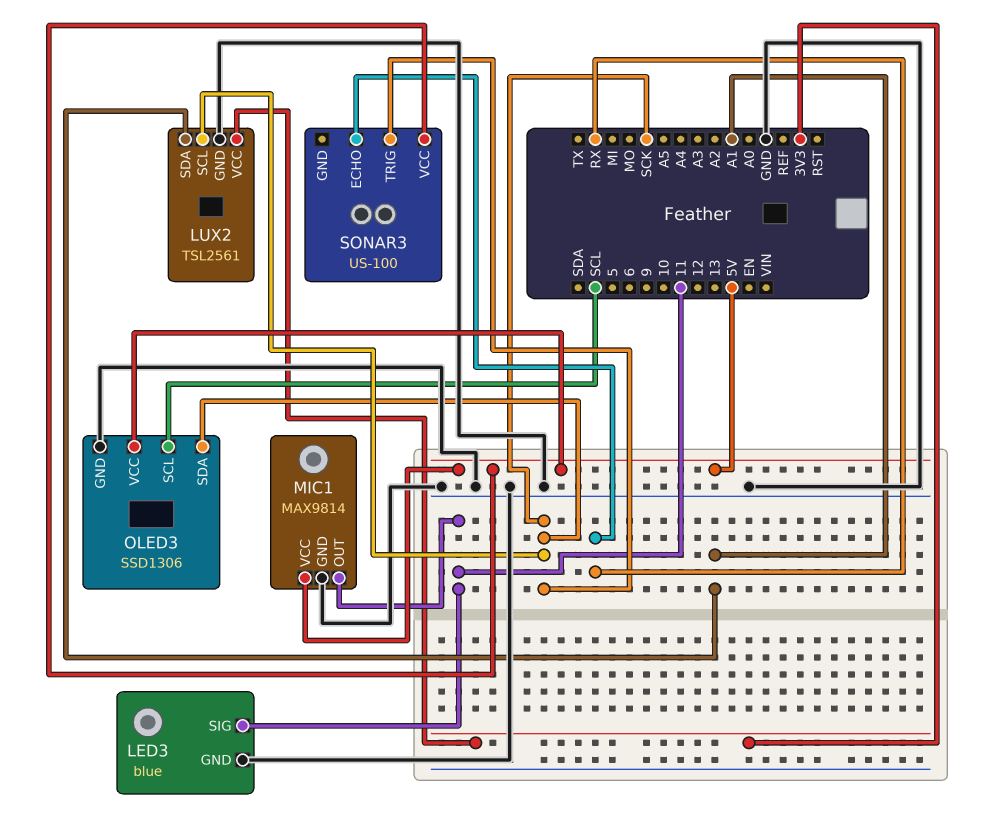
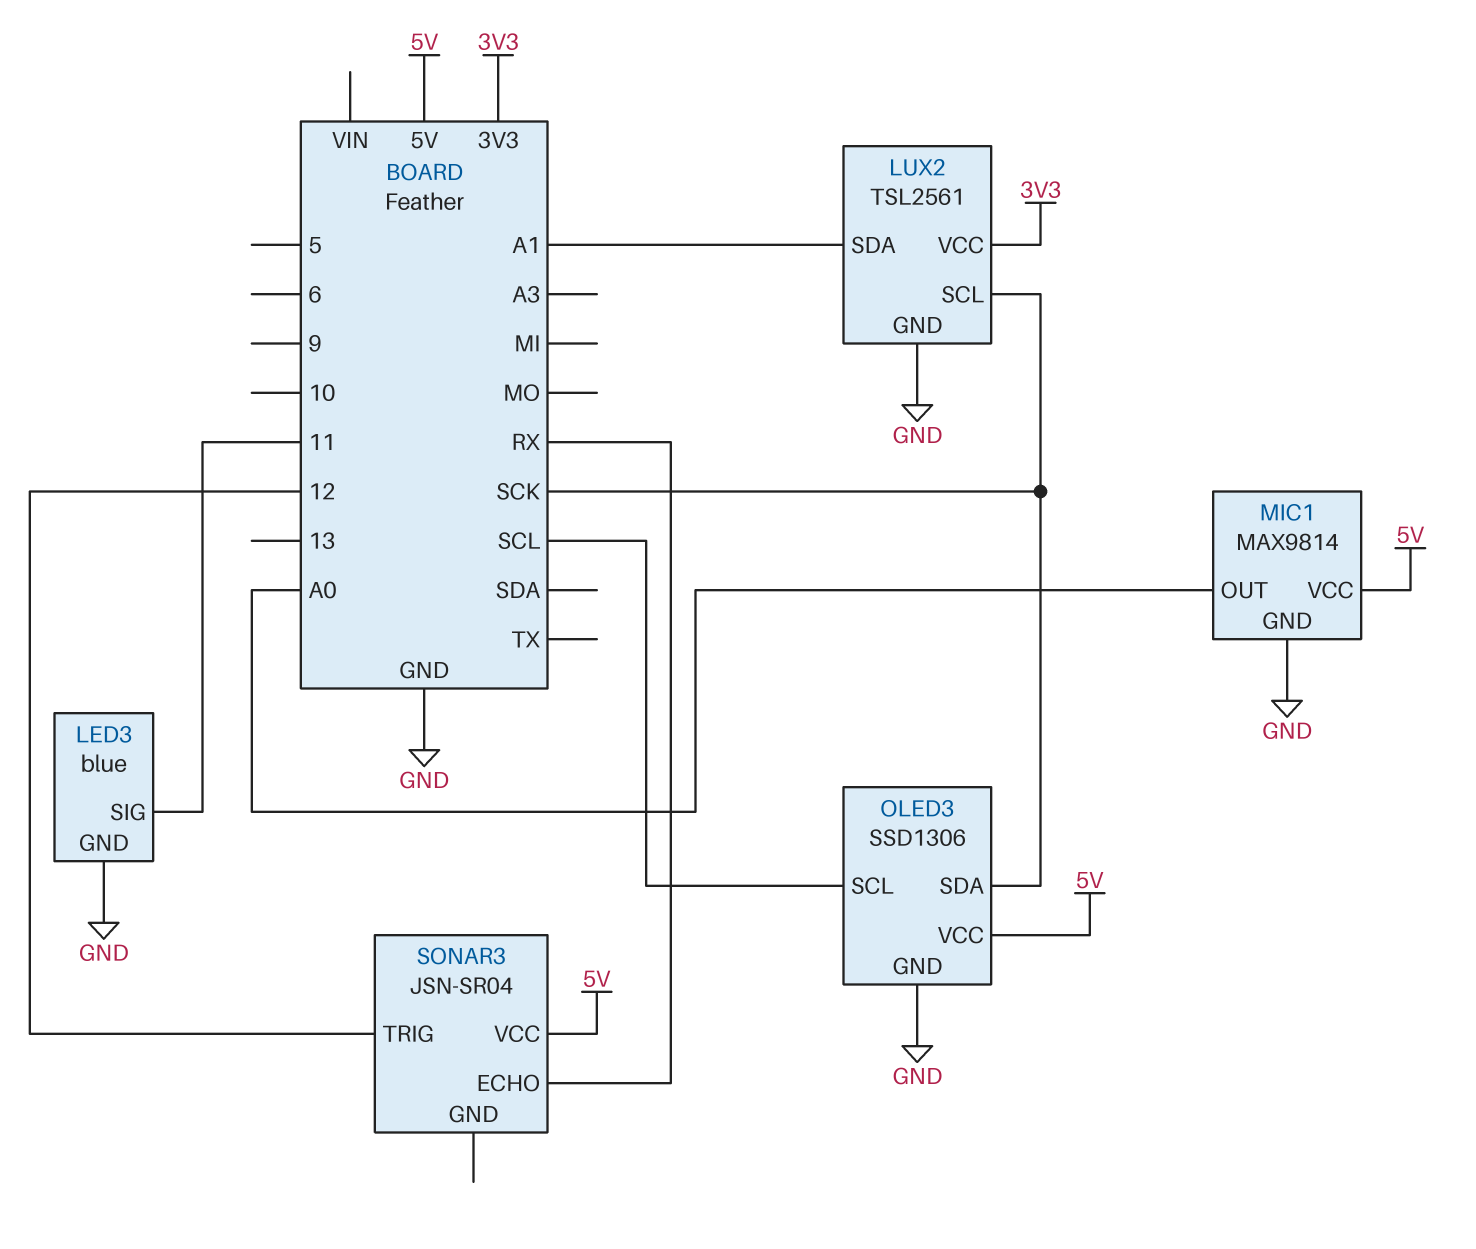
MIC1 pin OUT: 11 -> A0
SONAR3: US-100 -> JSN-SR04
SONAR3 pin TRIG: SCK -> 12

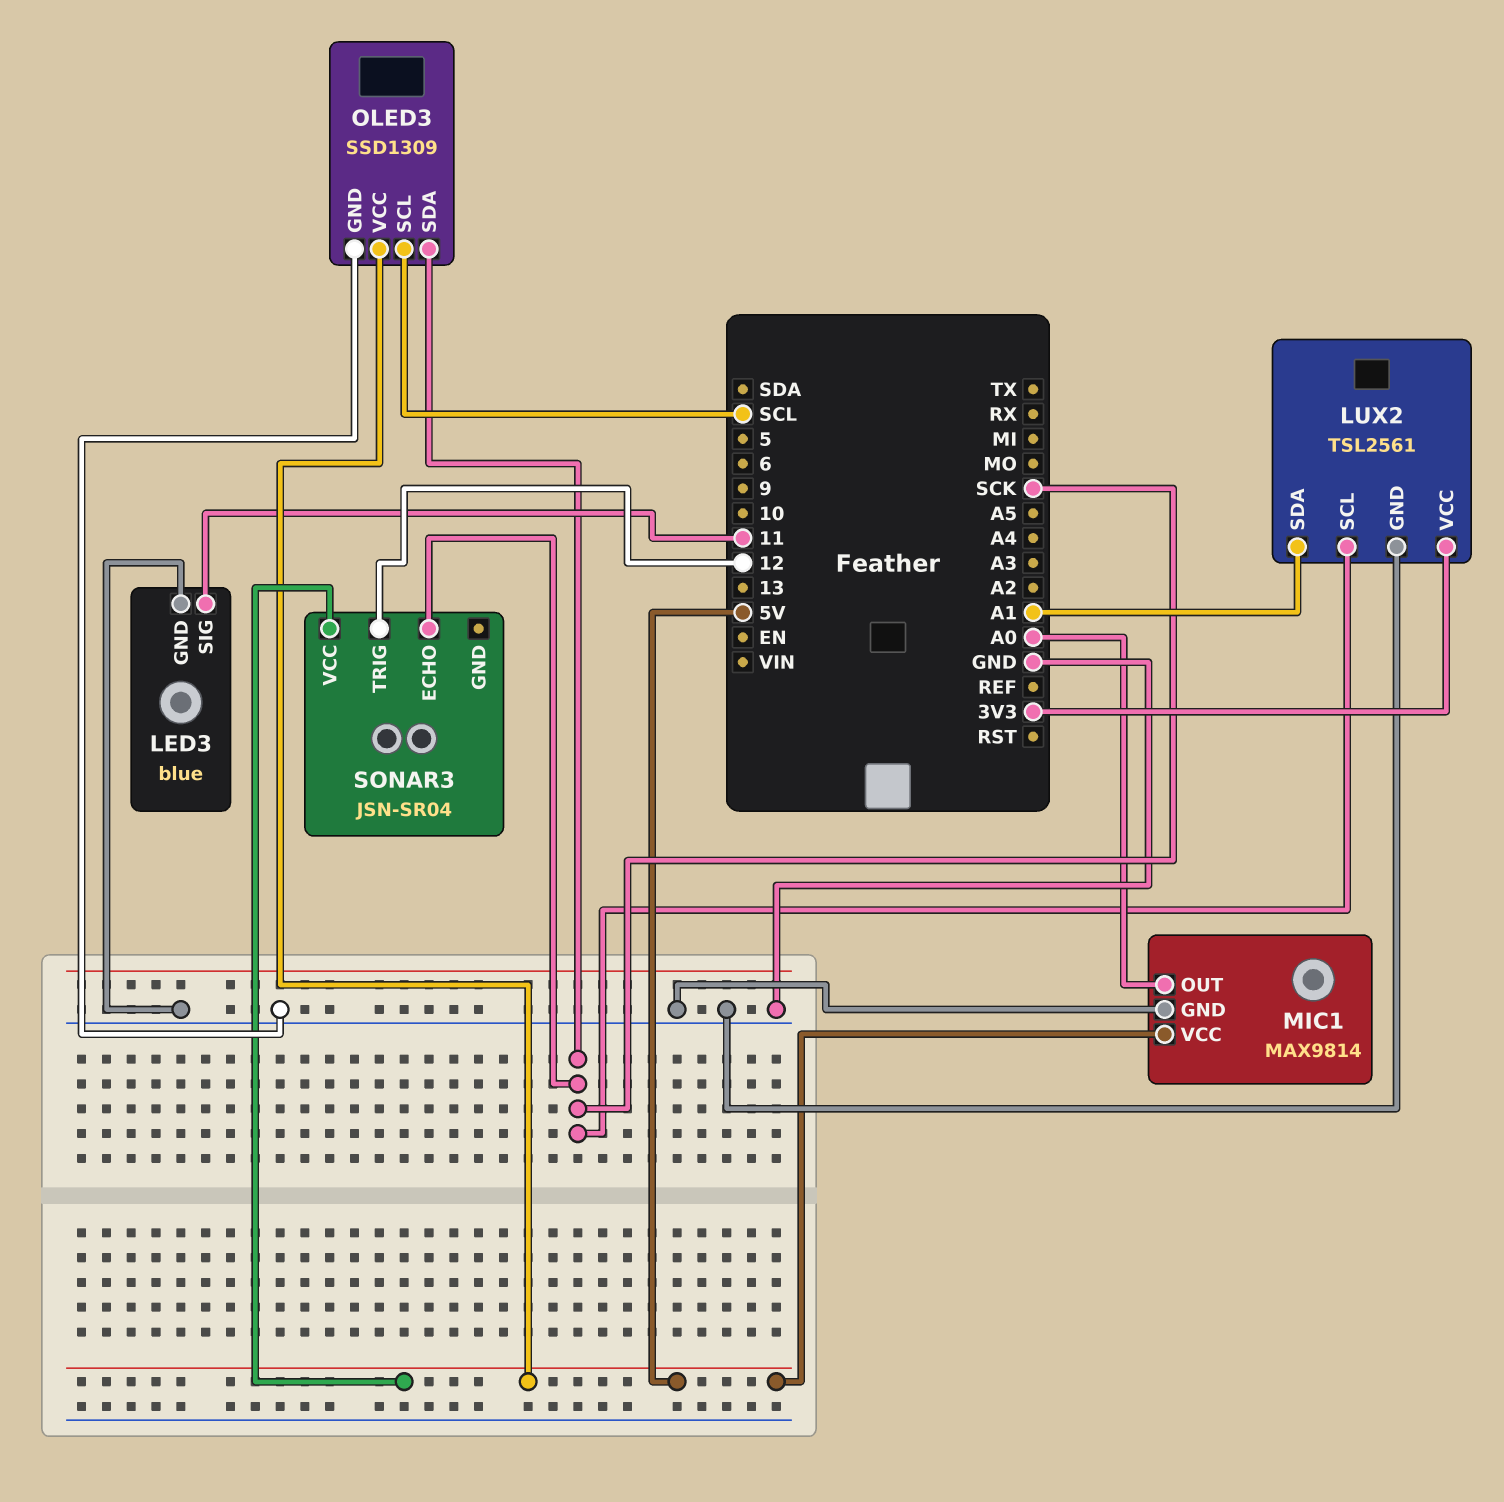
OLED3: SSD1306 -> SSD1309
SONAR3 pin ECHO: RX -> SCK

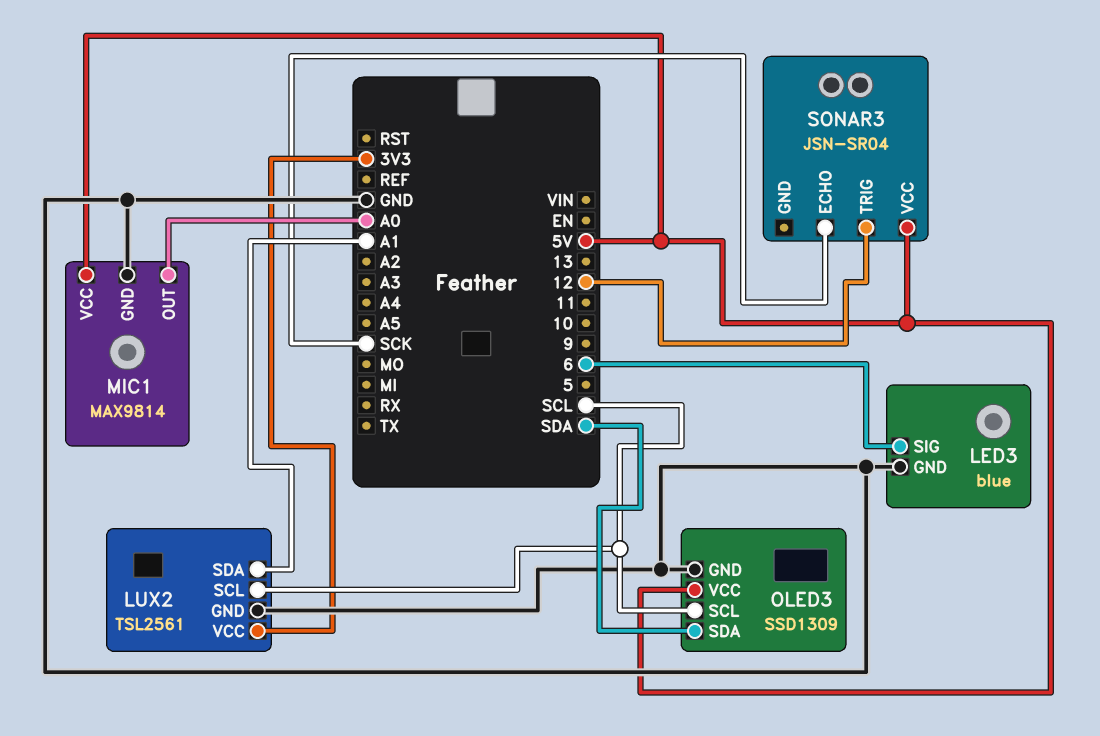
LED3 pin SIG: 11 -> 6
LUX2 pin SCL: SCK -> SCL
OLED3 pin SDA: SCK -> SDA

